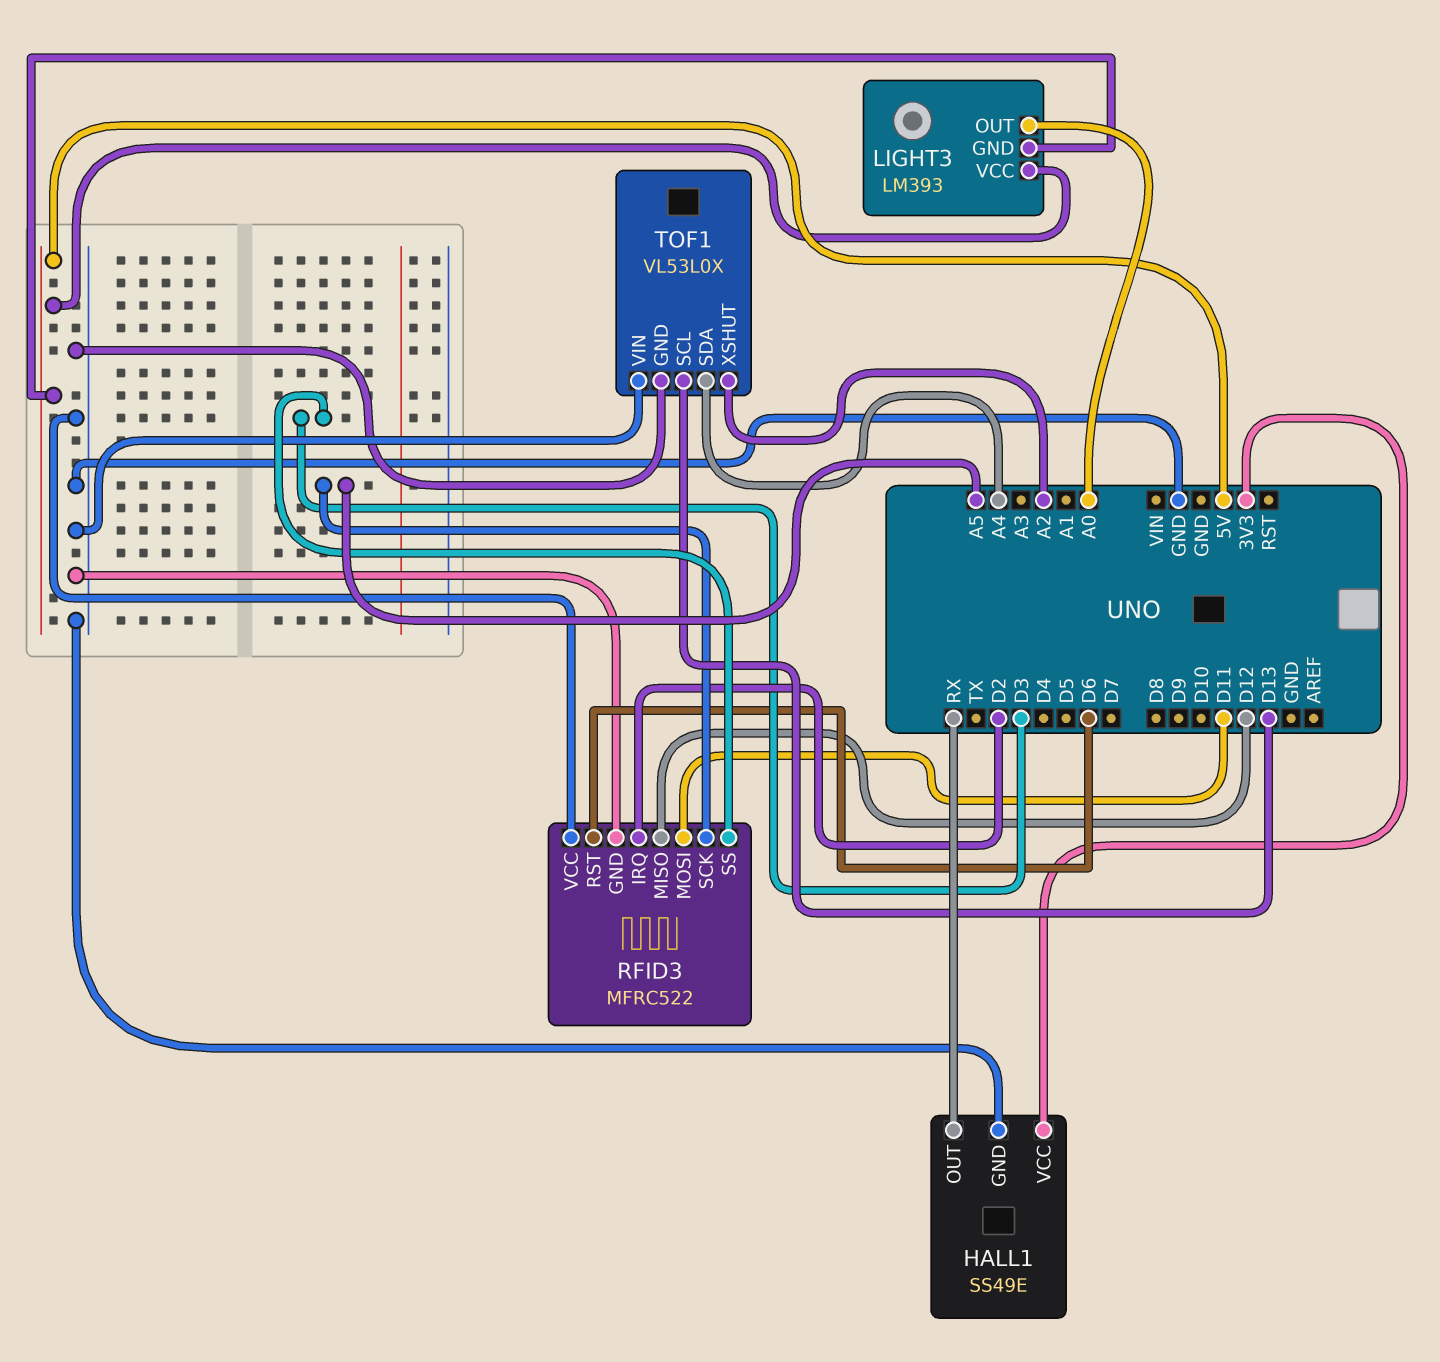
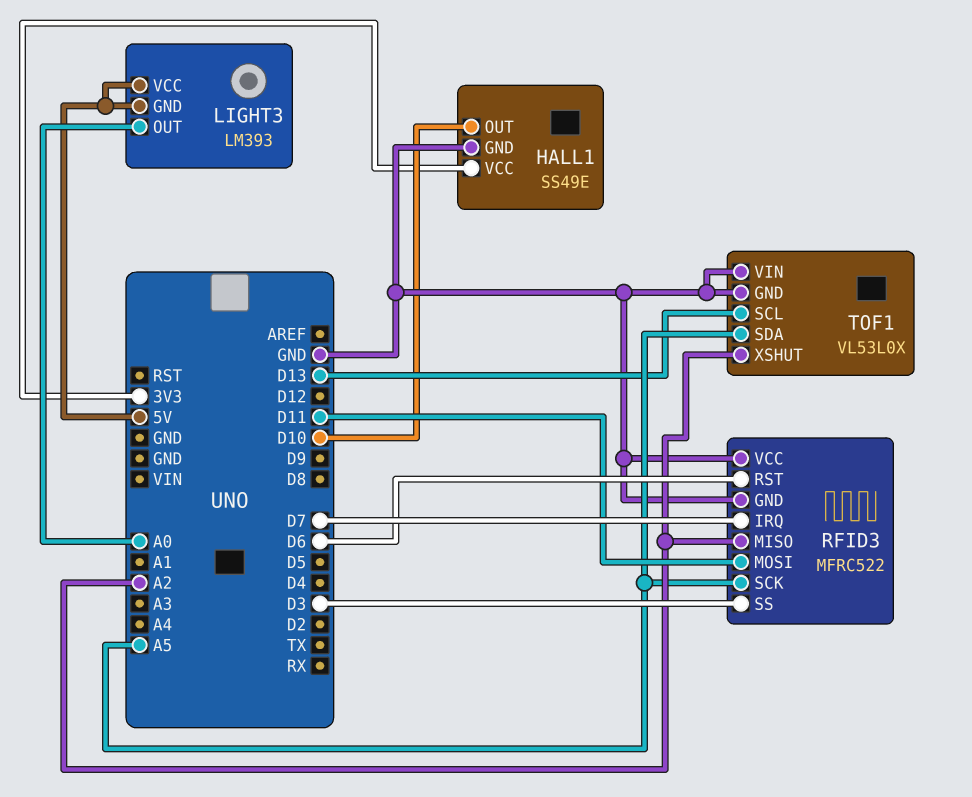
HALL1 pin OUT: RX -> D10
RFID3 pin IRQ: D2 -> D7
RFID3 pin MISO: D12 -> A2
TOF1 pin SDA: A4 -> A5

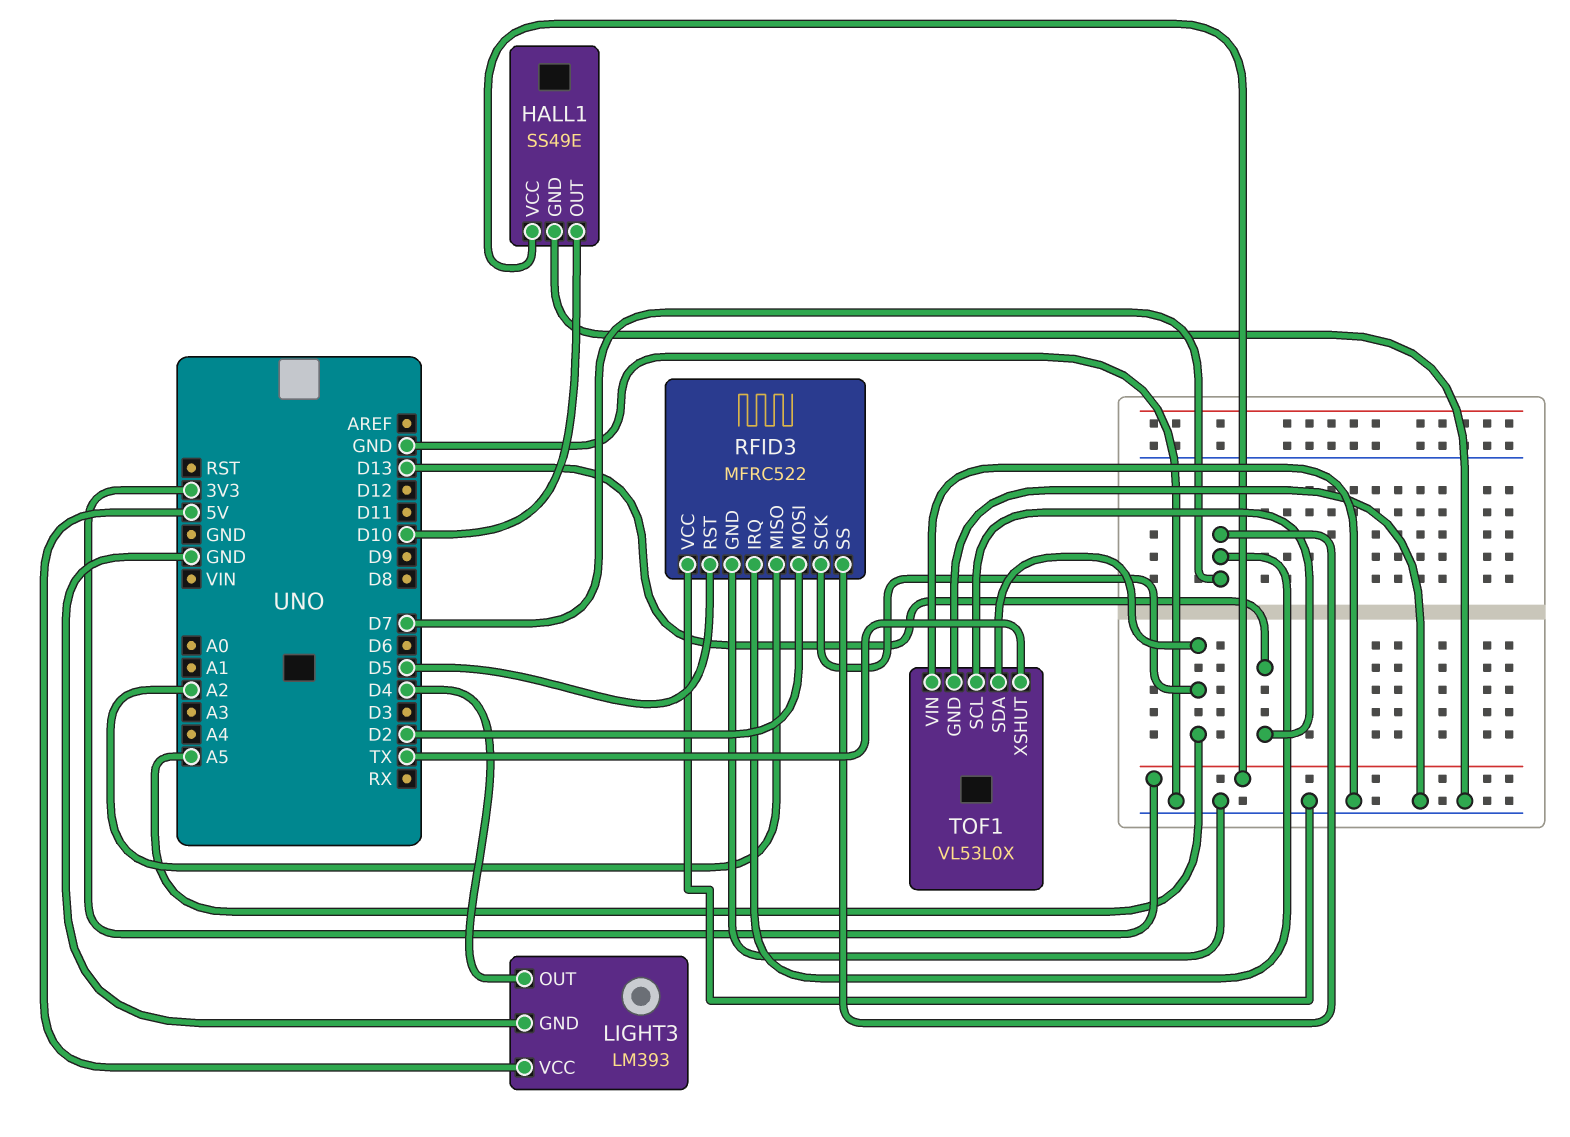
LIGHT3 pin GND: 5V -> GND
LIGHT3 pin OUT: A0 -> D4
RFID3 pin MOSI: D11 -> D2
RFID3 pin RST: D6 -> D5
RFID3 pin SS: D3 -> D7
TOF1 pin XSHUT: A2 -> TX

